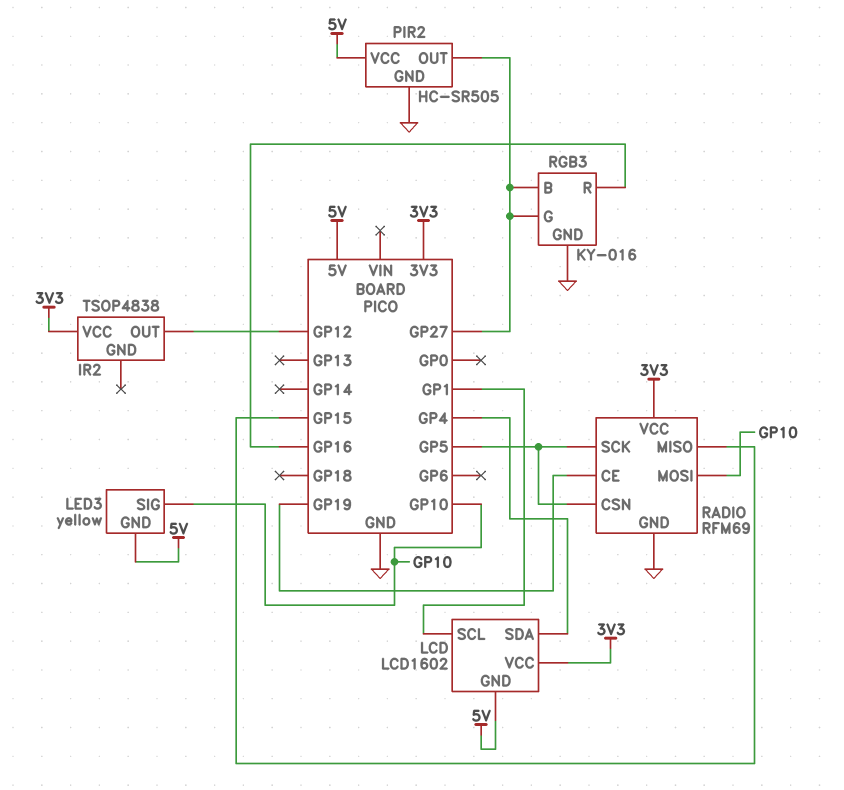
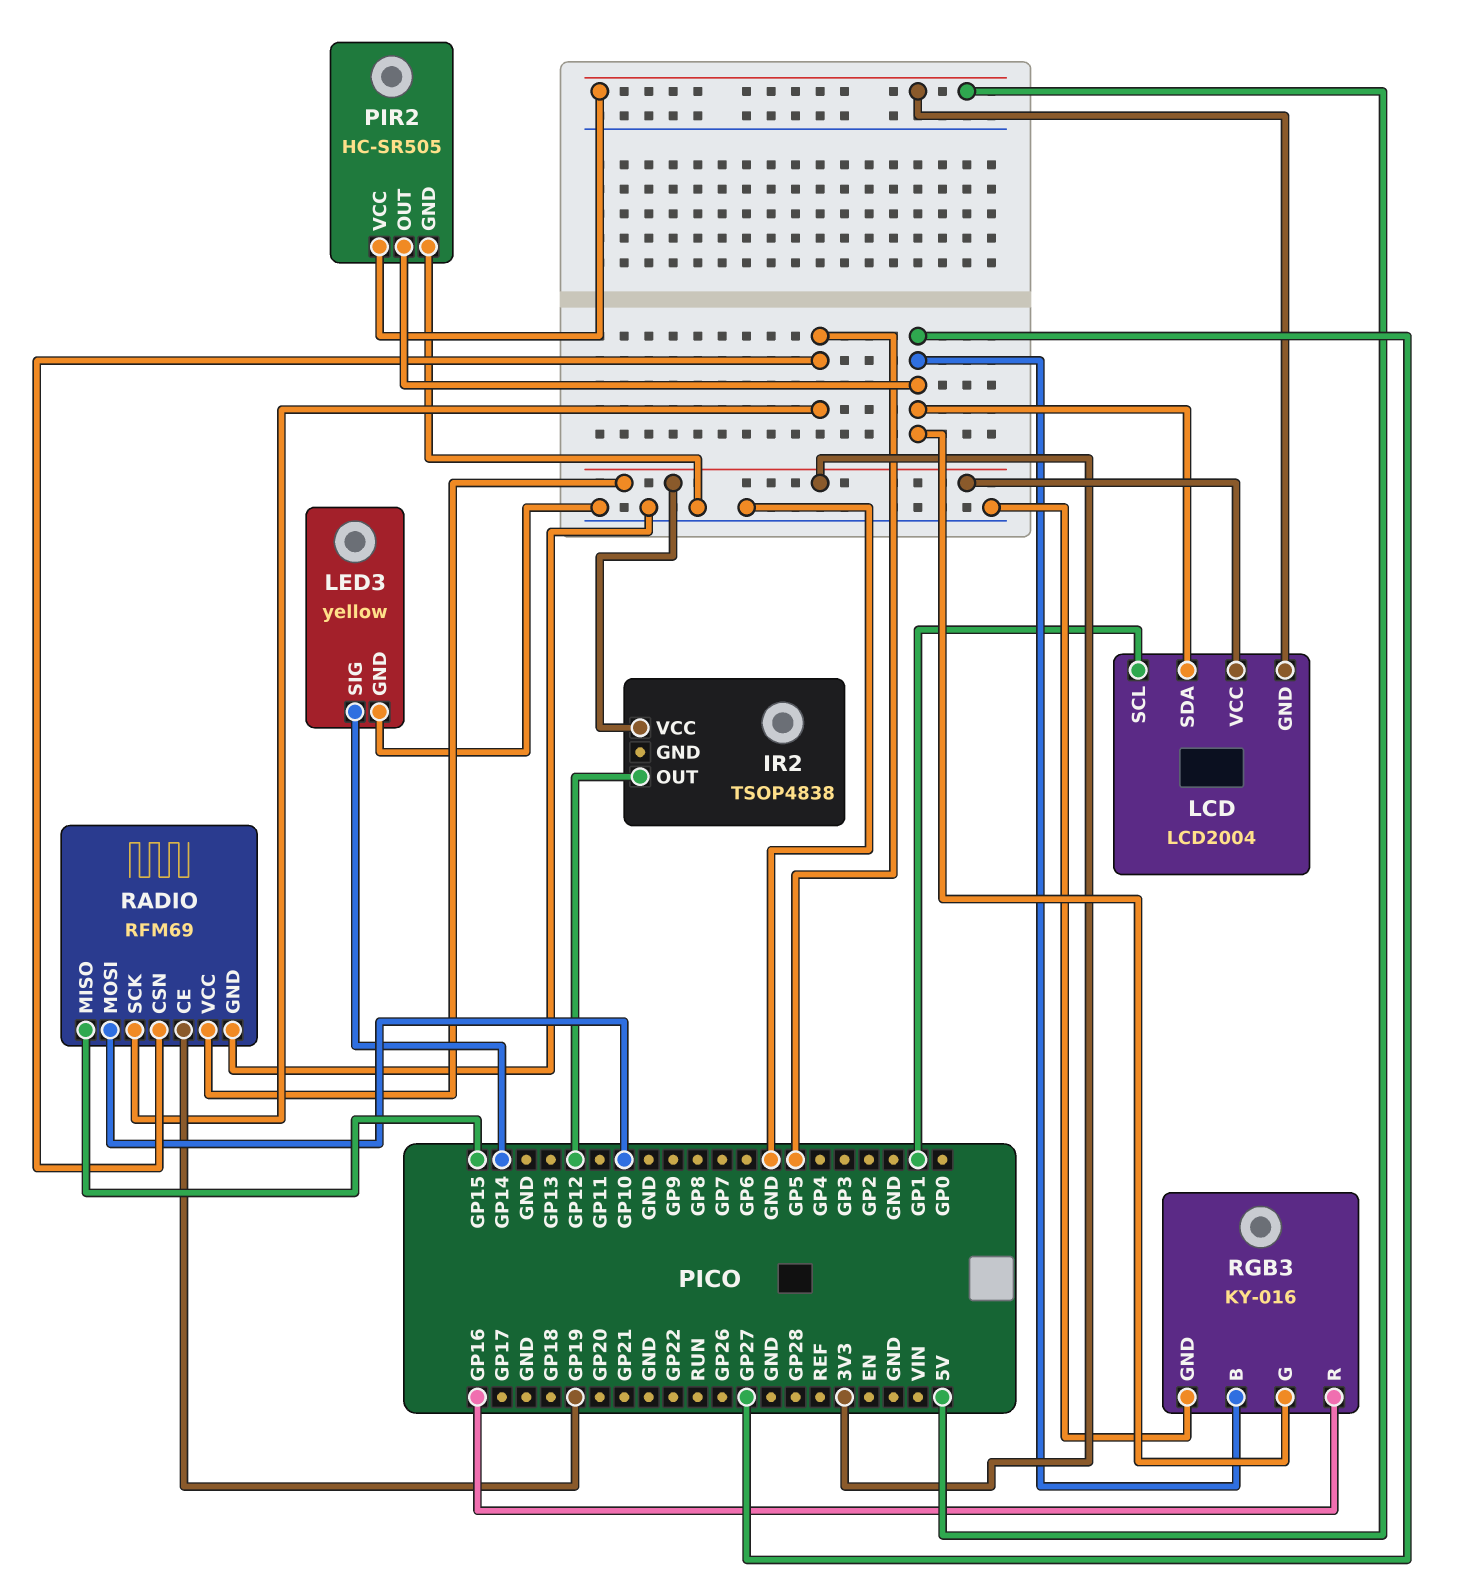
LCD: LCD1602 -> LCD2004
LCD pin SDA: GP4 -> GP27
LED3 pin GND: 5V -> GND
LED3 pin SIG: GP10 -> GP14

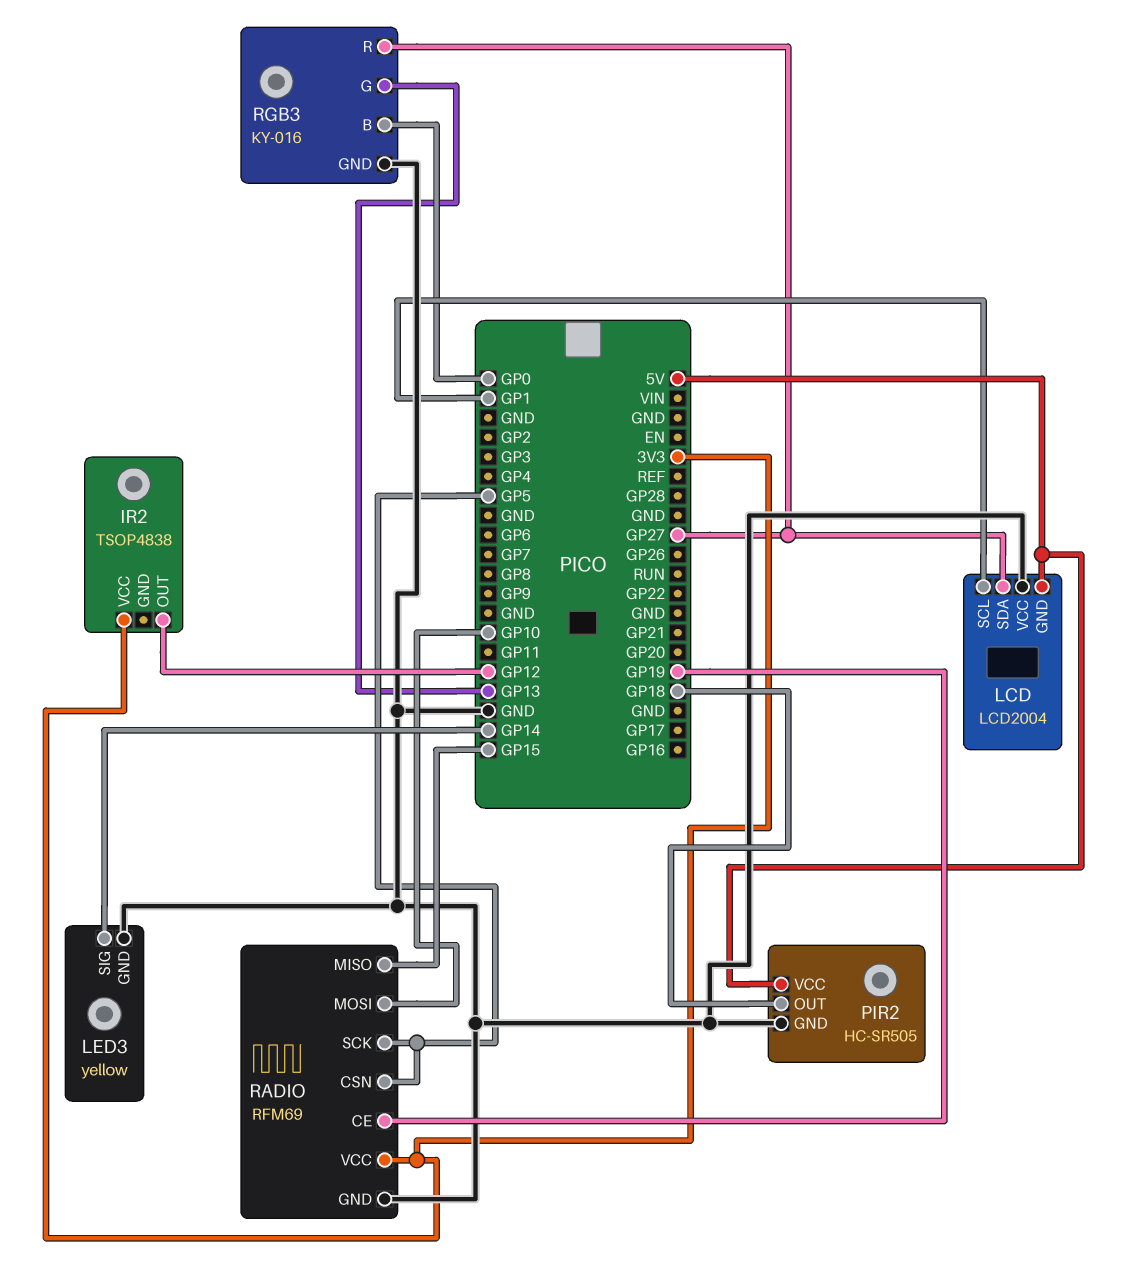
LCD pin VCC: 3V3 -> GND
PIR2 pin OUT: GP27 -> GP18
RGB3 pin B: GP27 -> GP0
RGB3 pin G: GP27 -> GP13
RGB3 pin R: GP16 -> GP27

